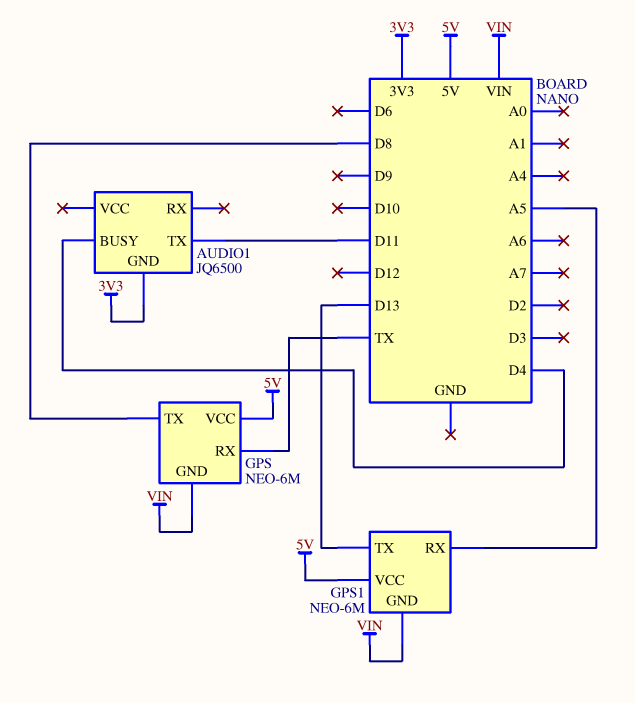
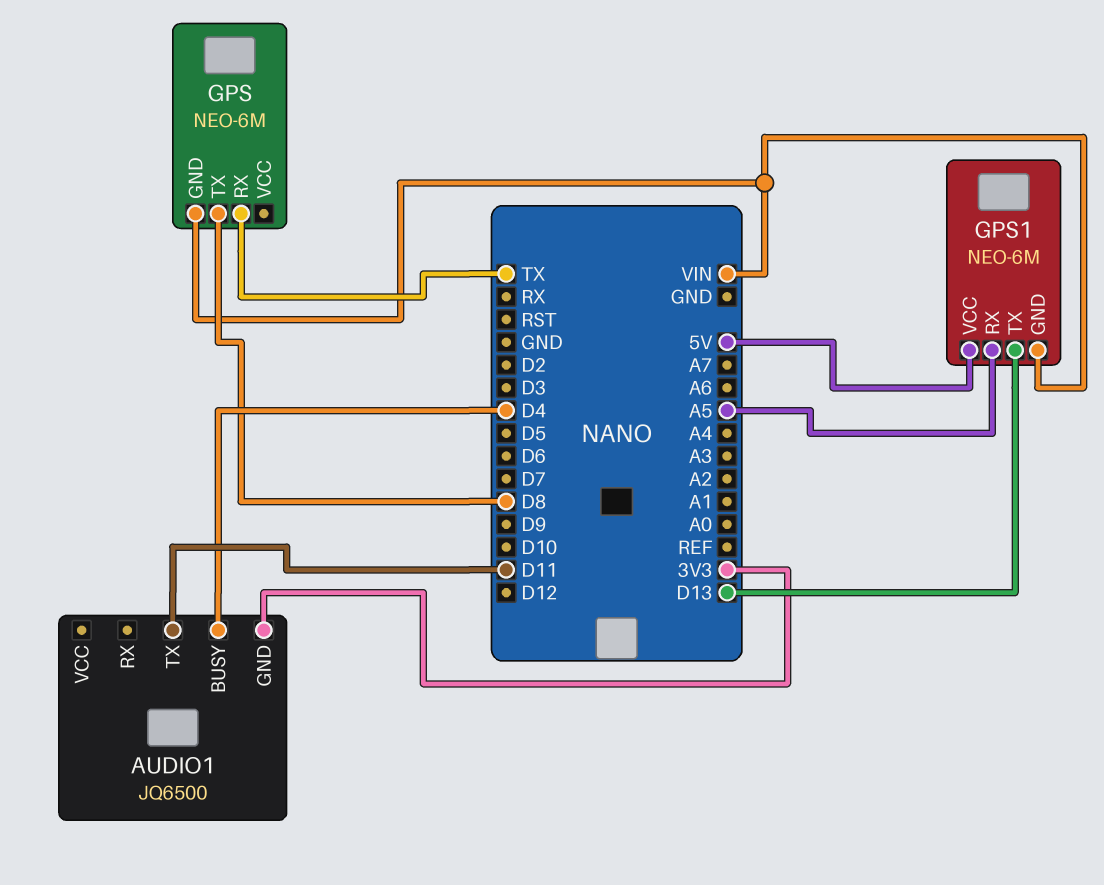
GPS pin VCC: 5V -> none

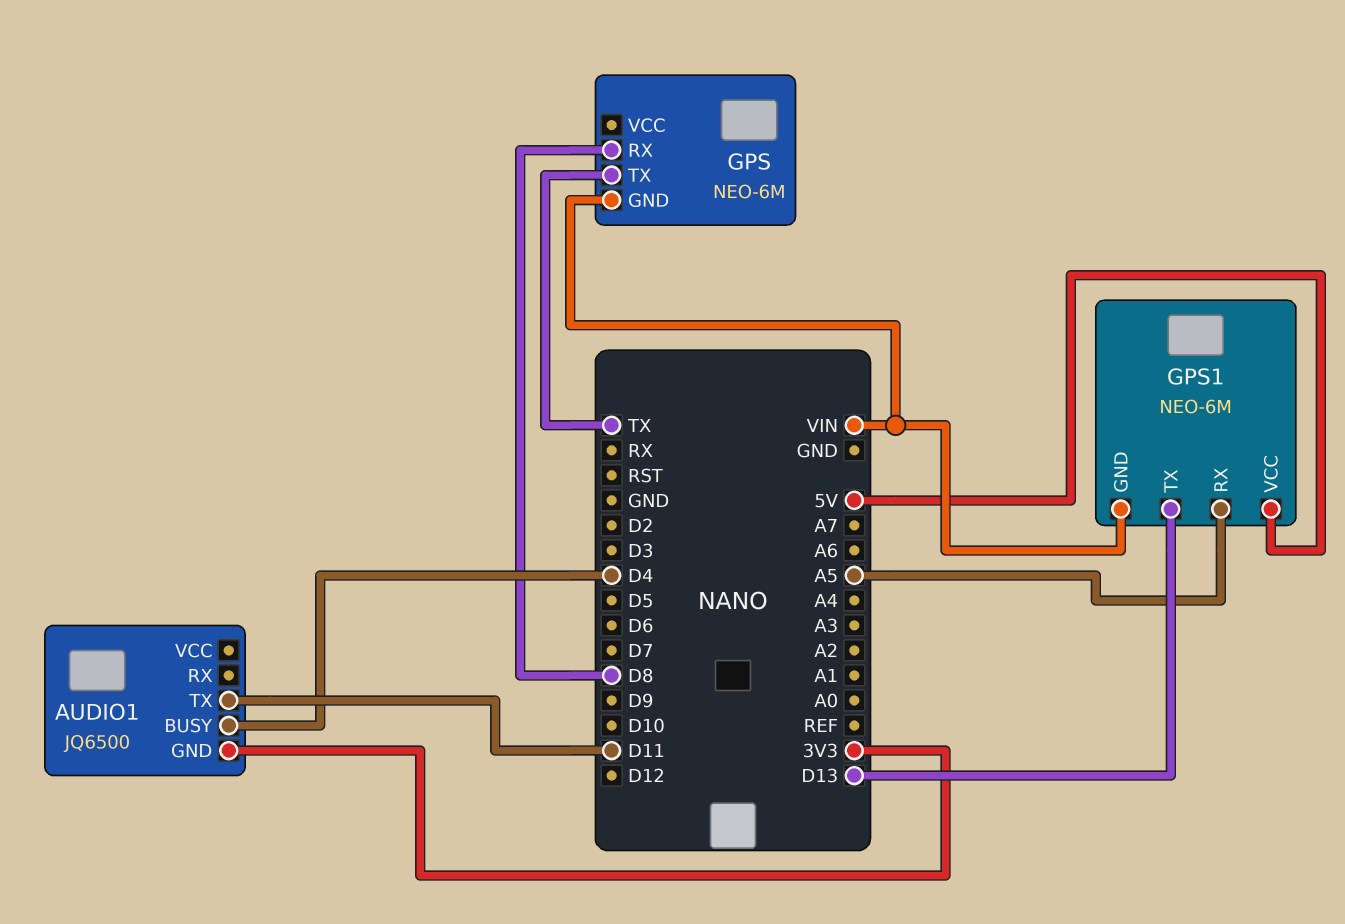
GPS pin RX: TX -> D8
GPS pin TX: D8 -> TX

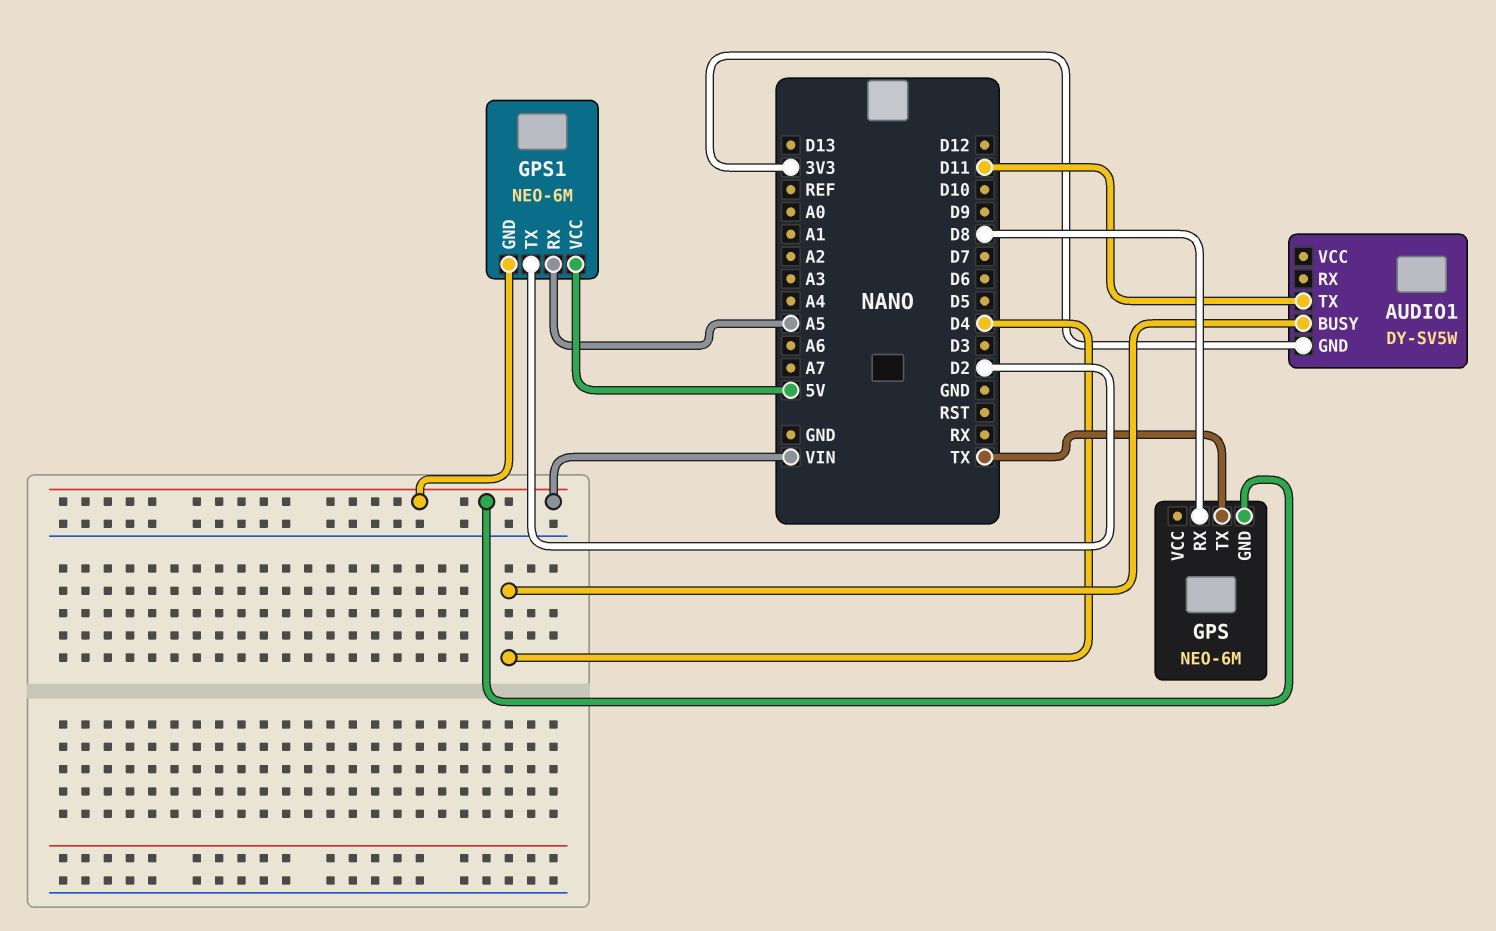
AUDIO1: JQ6500 -> DY-SV5W
GPS1 pin TX: D13 -> D2

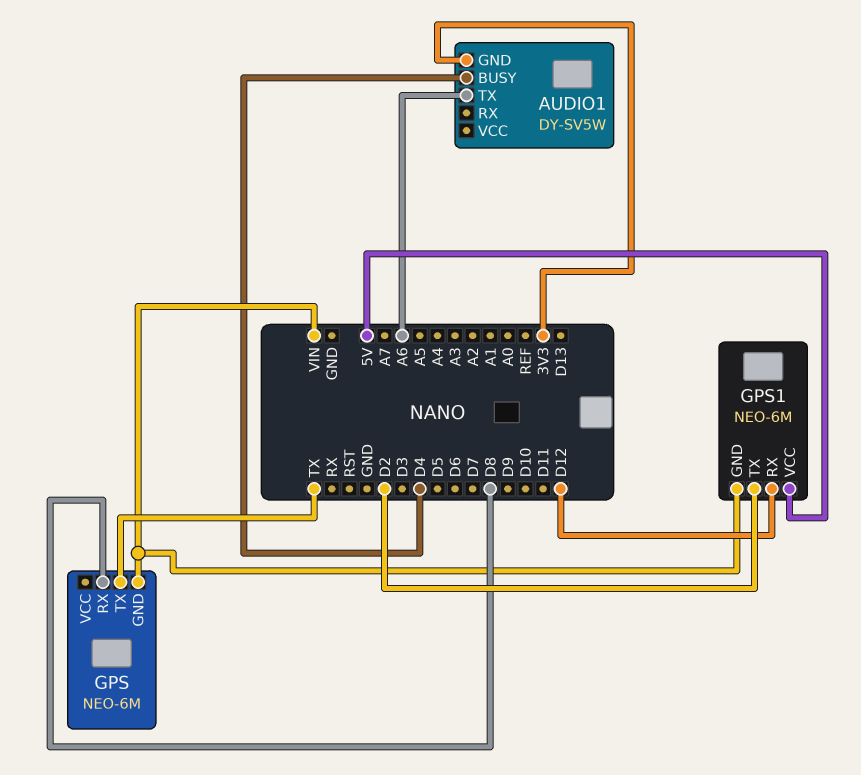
AUDIO1 pin TX: D11 -> A6
GPS1 pin RX: A5 -> D12

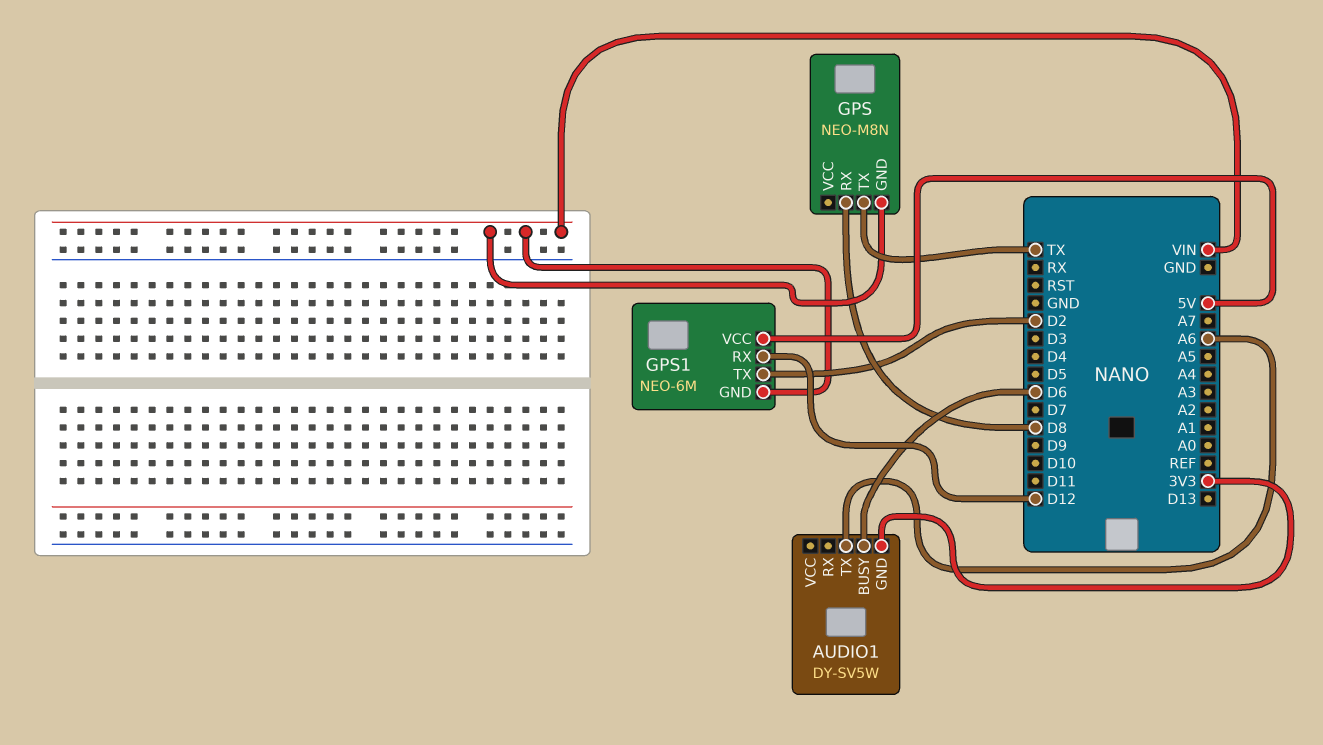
AUDIO1 pin BUSY: D4 -> D6
GPS: NEO-6M -> NEO-M8N

